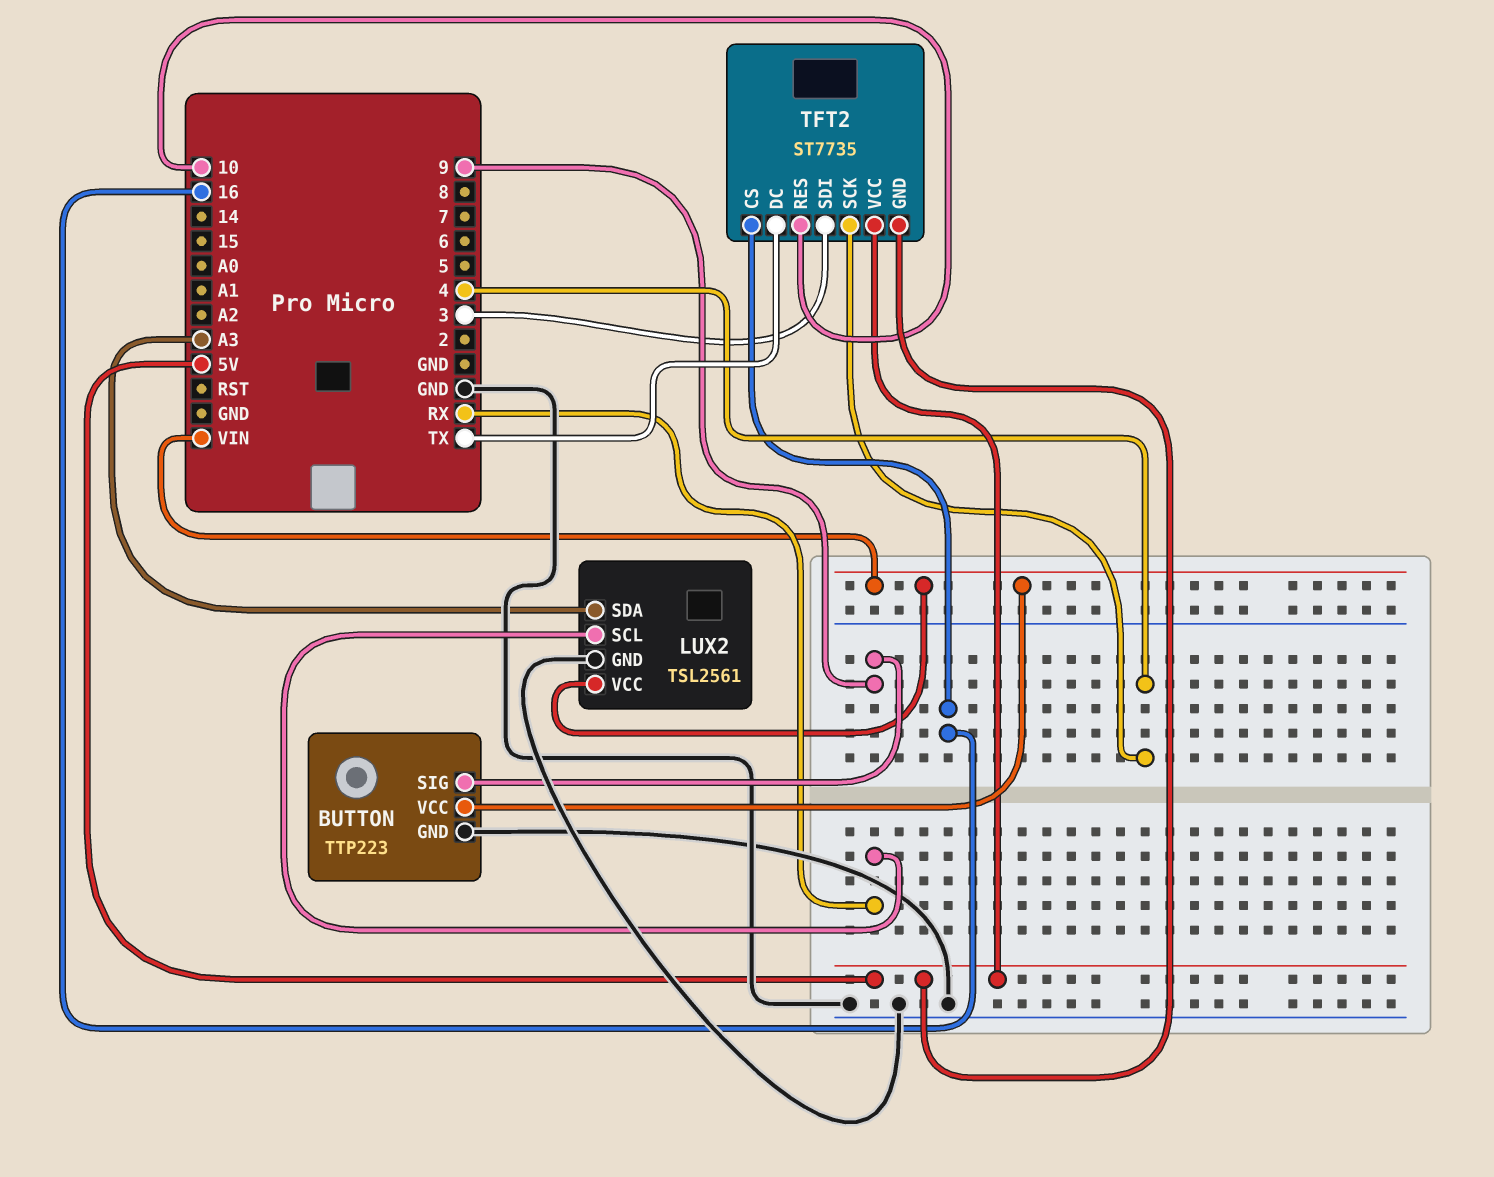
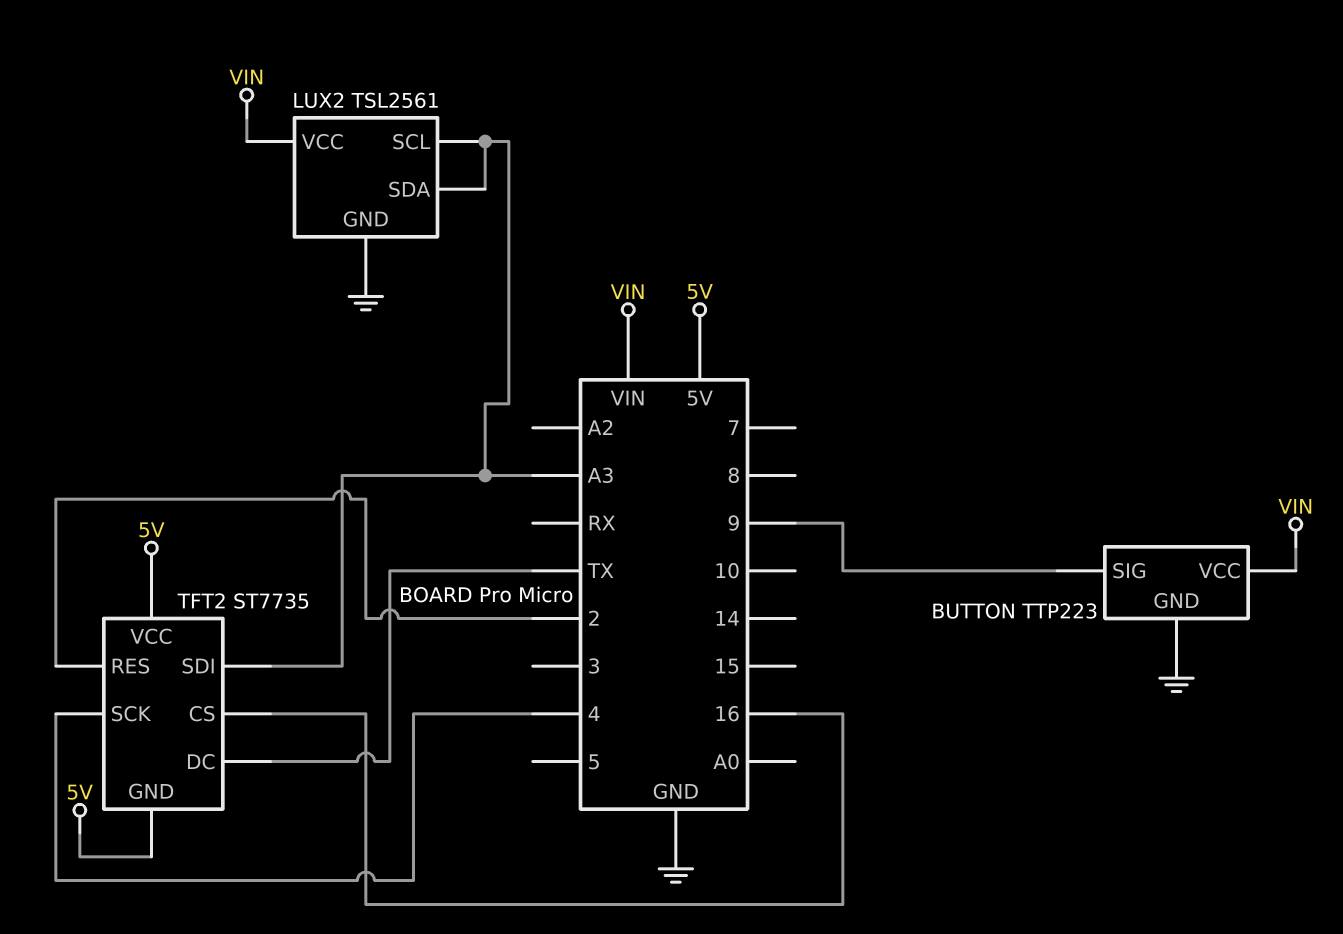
LUX2 pin SCL: RX -> A3
TFT2 pin RES: 10 -> 2
TFT2 pin SDI: 3 -> A3

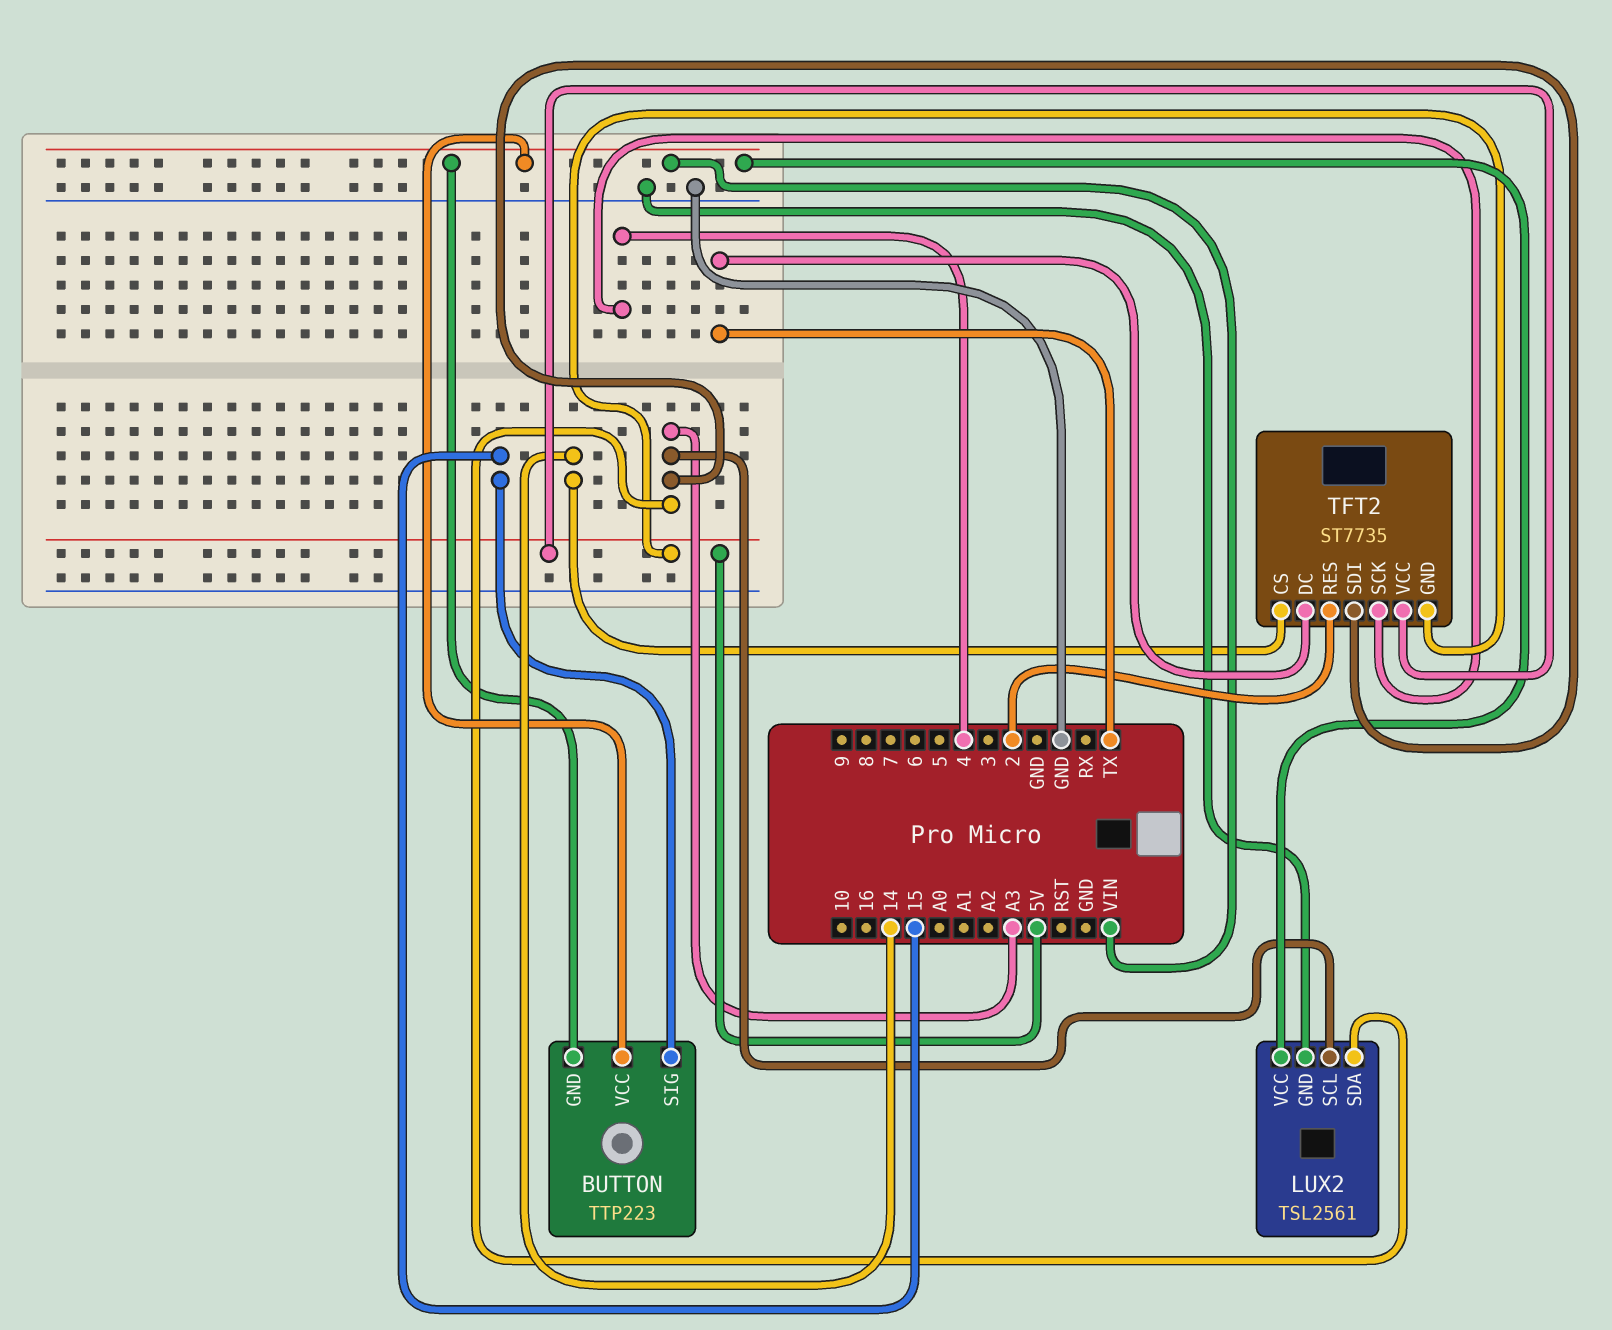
BUTTON pin GND: GND -> VIN
BUTTON pin SIG: 9 -> 15
TFT2 pin CS: 16 -> 14

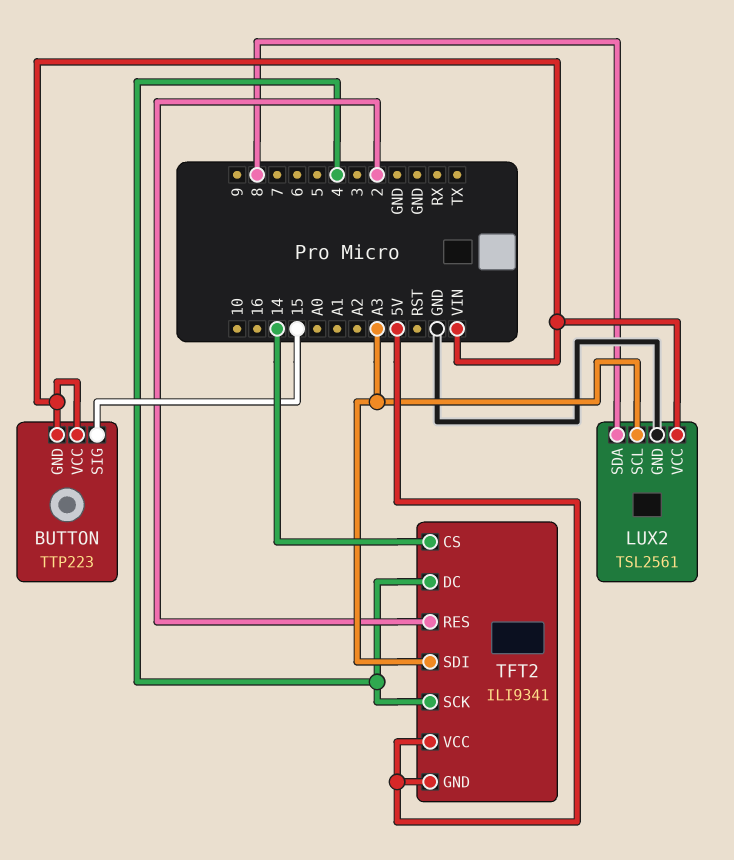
LUX2 pin SDA: A3 -> 8
TFT2: ST7735 -> ILI9341
TFT2 pin DC: TX -> 4

